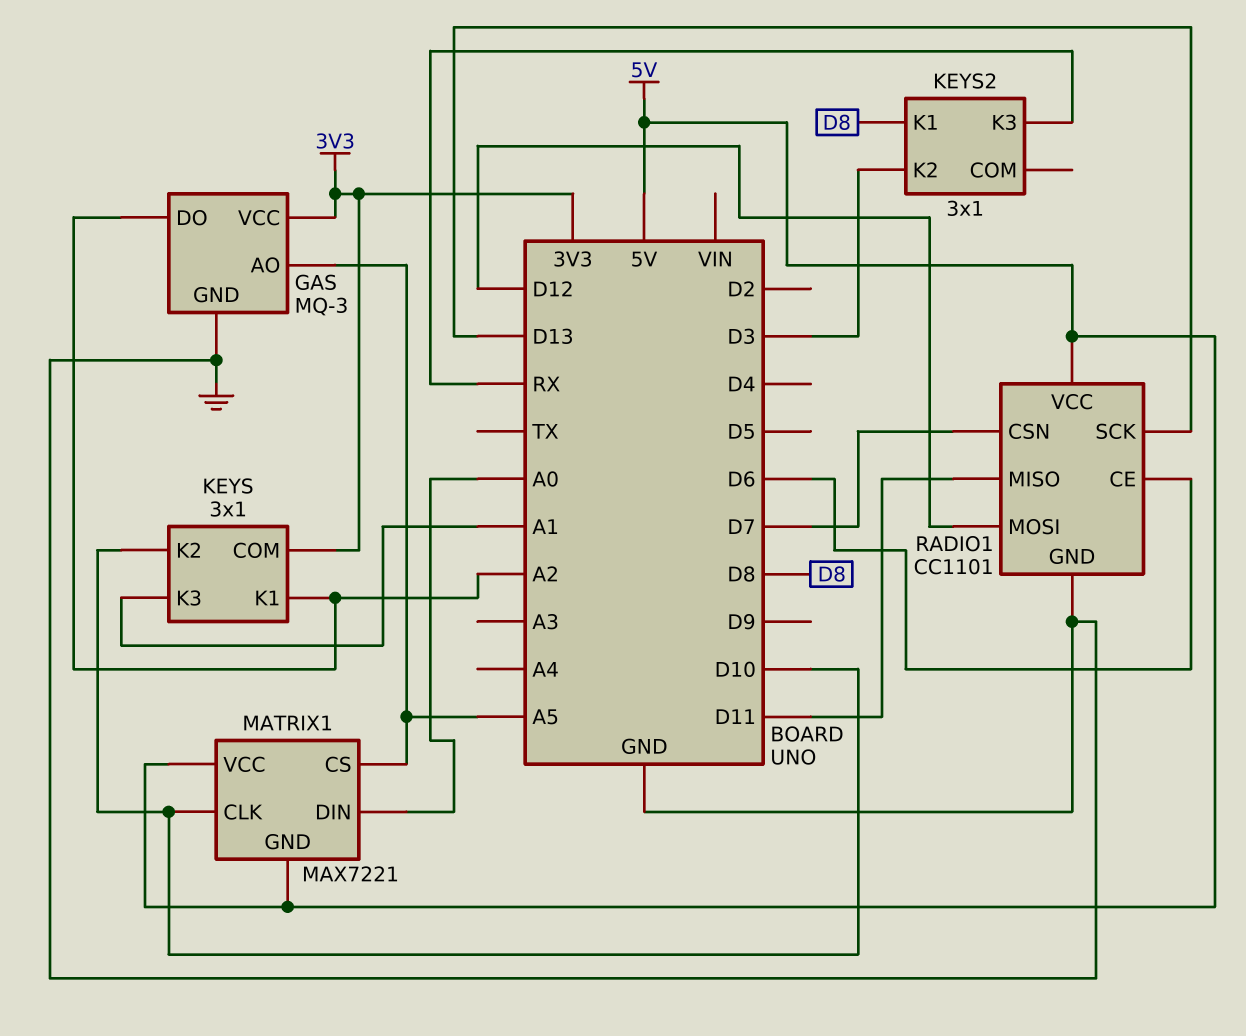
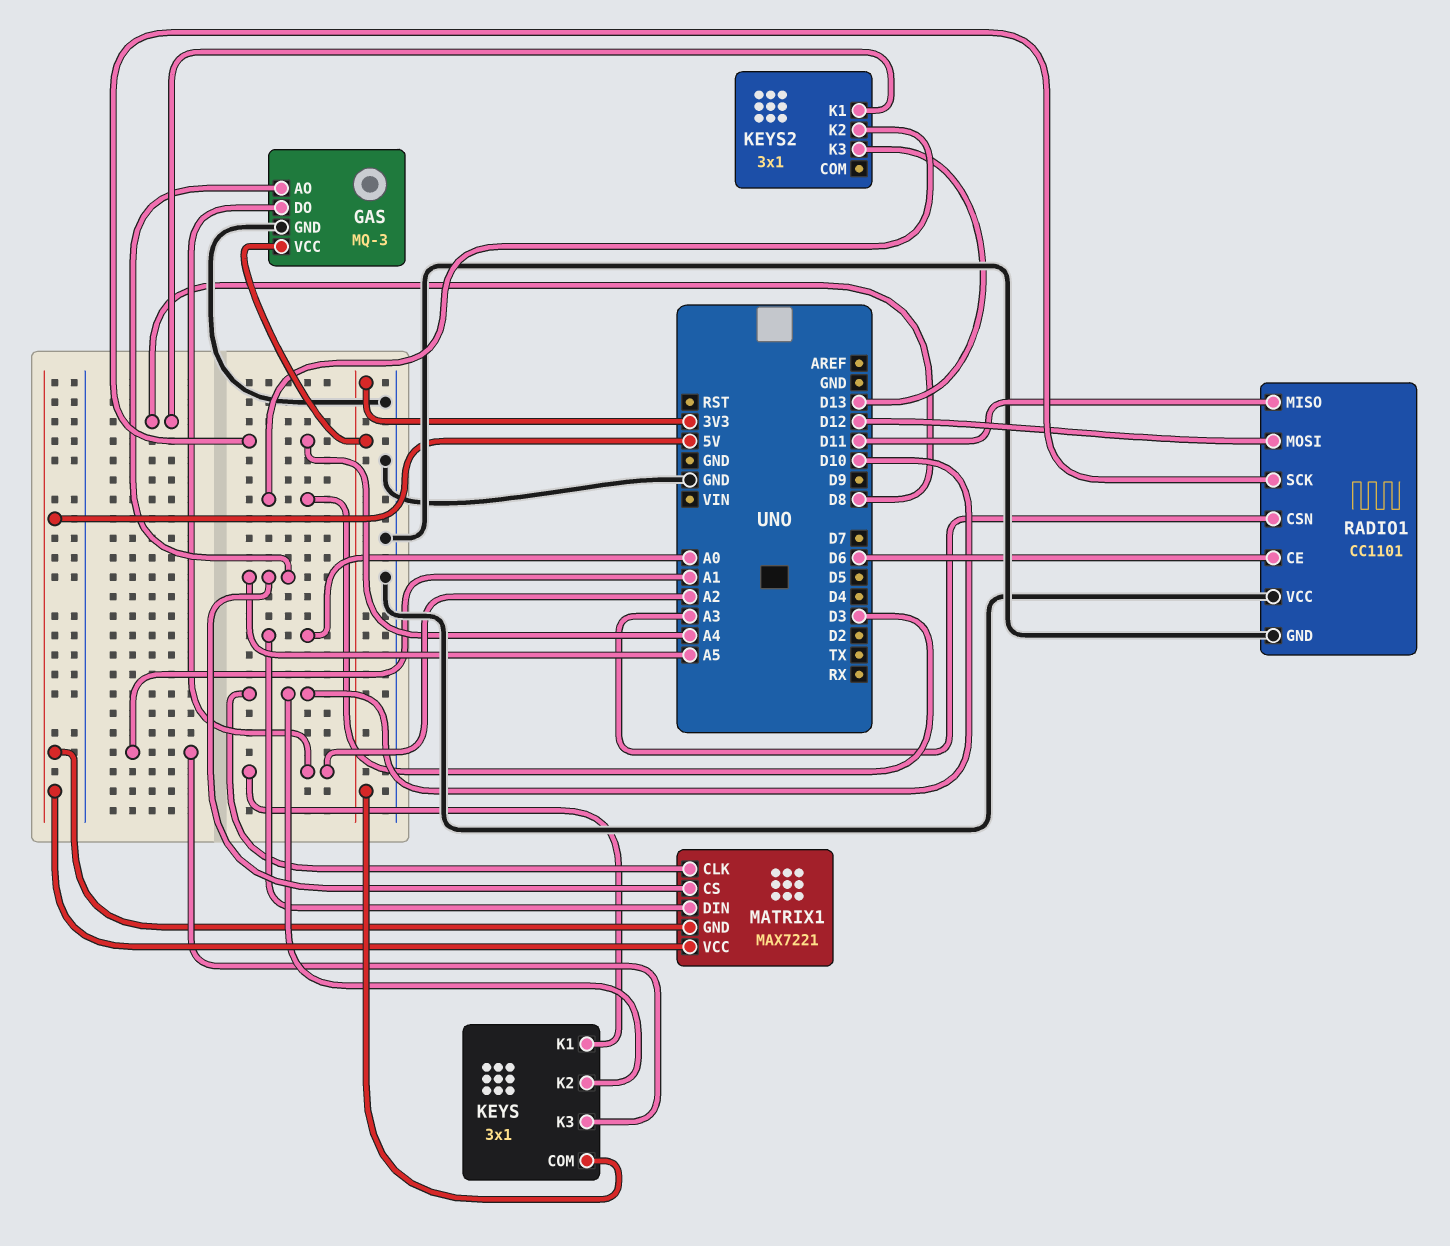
KEYS2 pin K3: RX -> D13
RADIO1 pin CSN: D7 -> A3
RADIO1 pin SCK: D13 -> A4
RADIO1 pin VCC: 5V -> GND

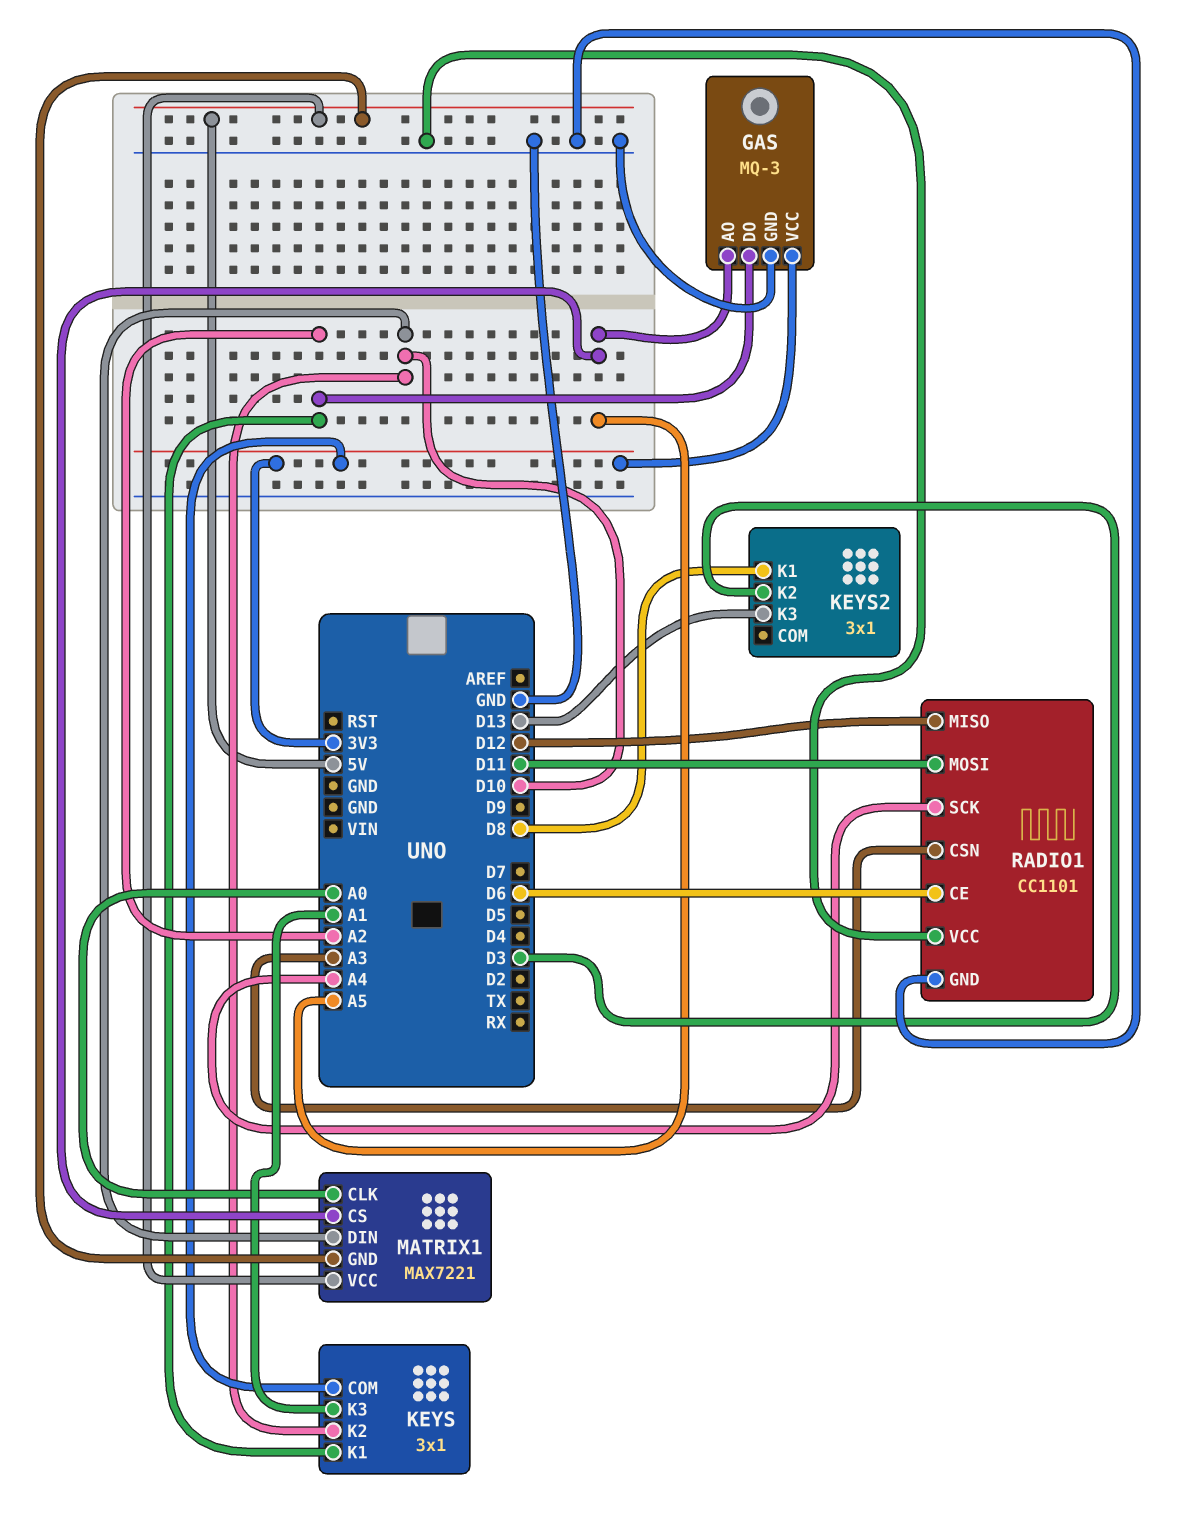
MATRIX1 pin CLK: D10 -> A0
MATRIX1 pin DIN: A0 -> D10
RADIO1 pin MISO: D11 -> D12
RADIO1 pin MOSI: D12 -> D11

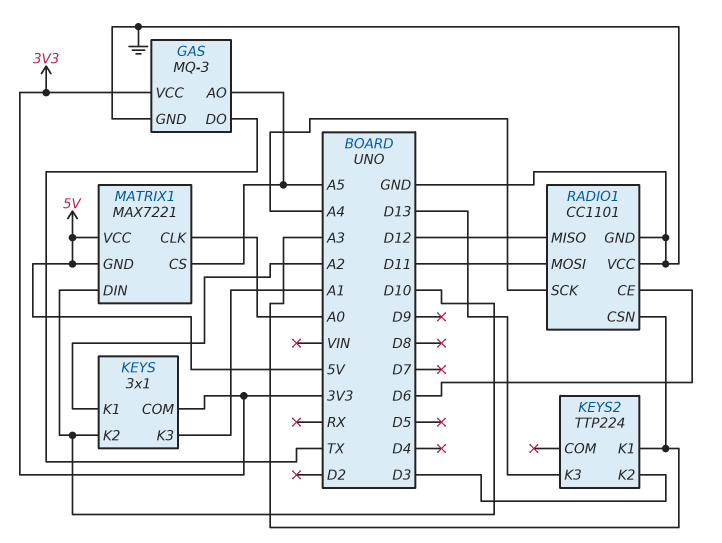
GAS pin DO: A2 -> TX
KEYS2: 3x1 -> TTP224
KEYS2 pin K1: D8 -> A3

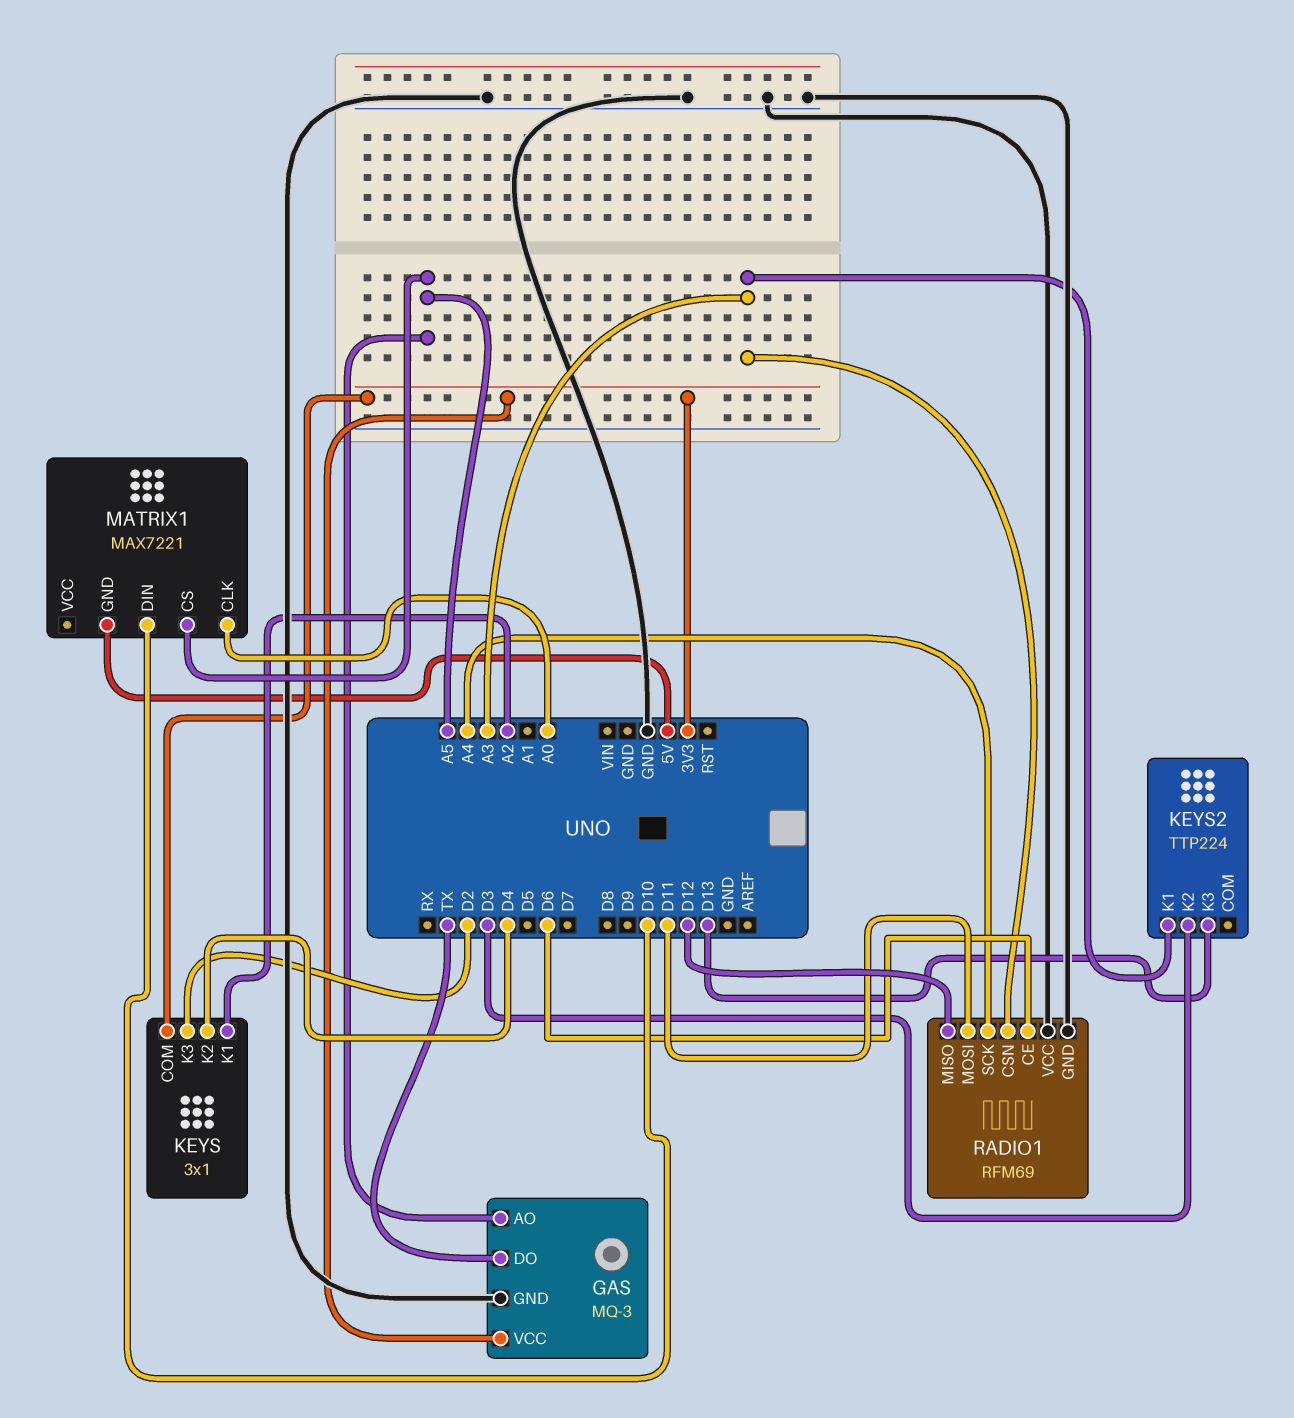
KEYS pin K2: D10 -> D4
KEYS pin K3: A1 -> D2
MATRIX1 pin VCC: 5V -> none
RADIO1: CC1101 -> RFM69

